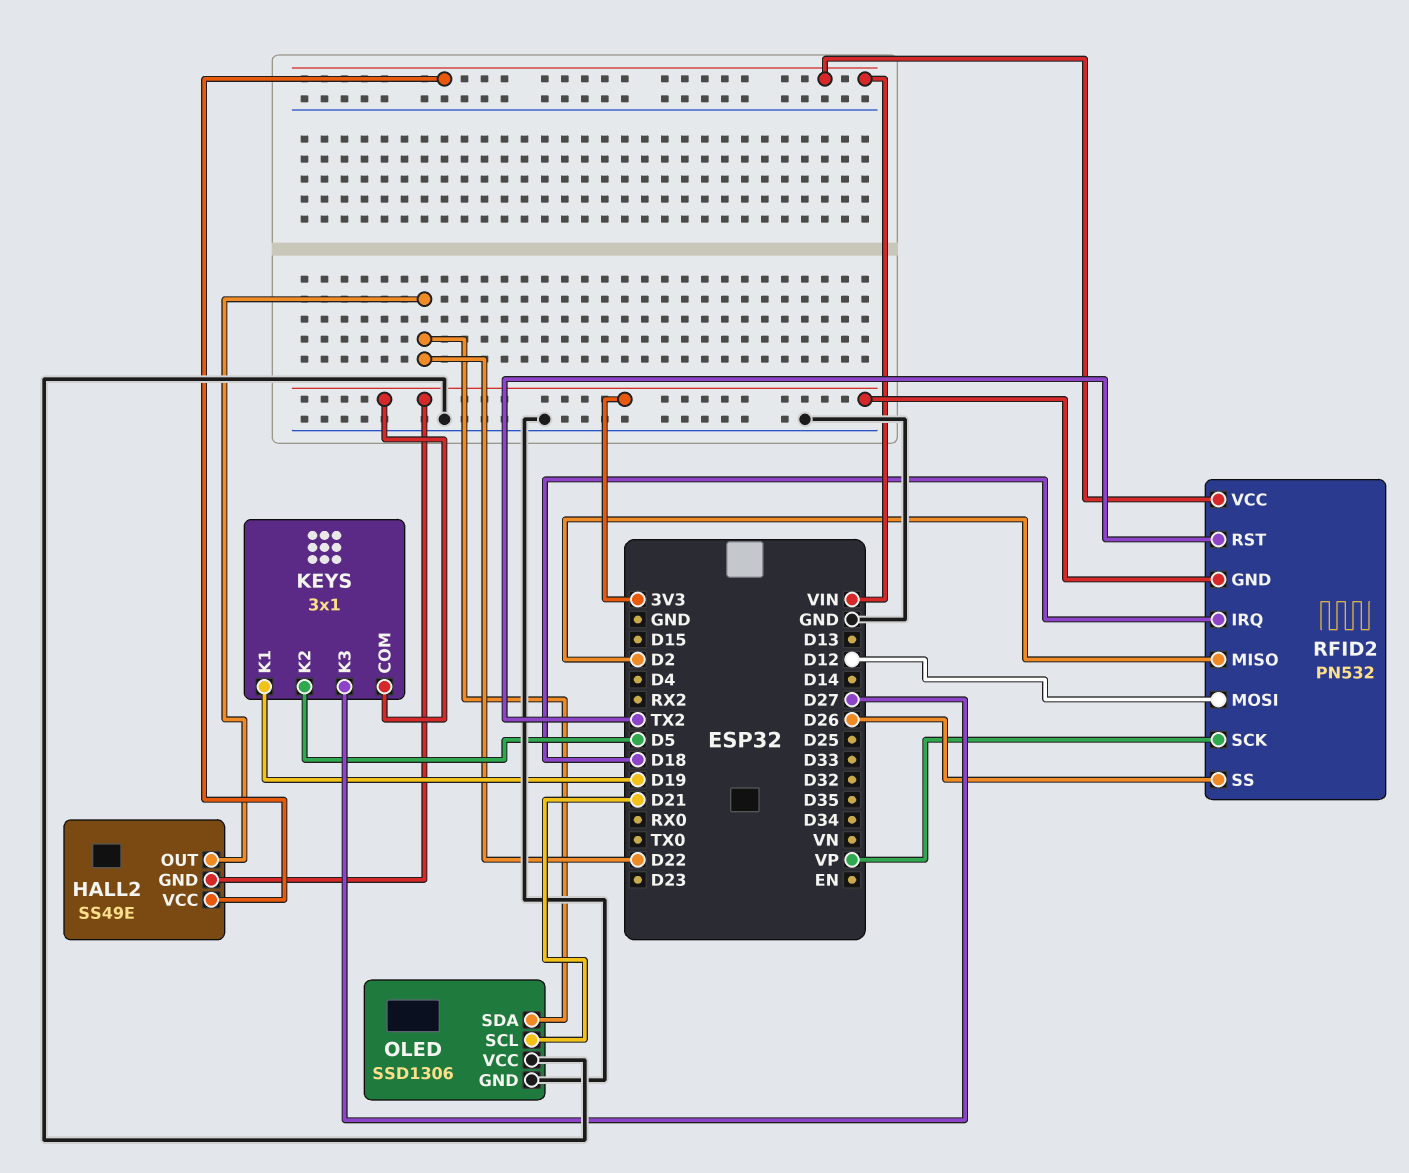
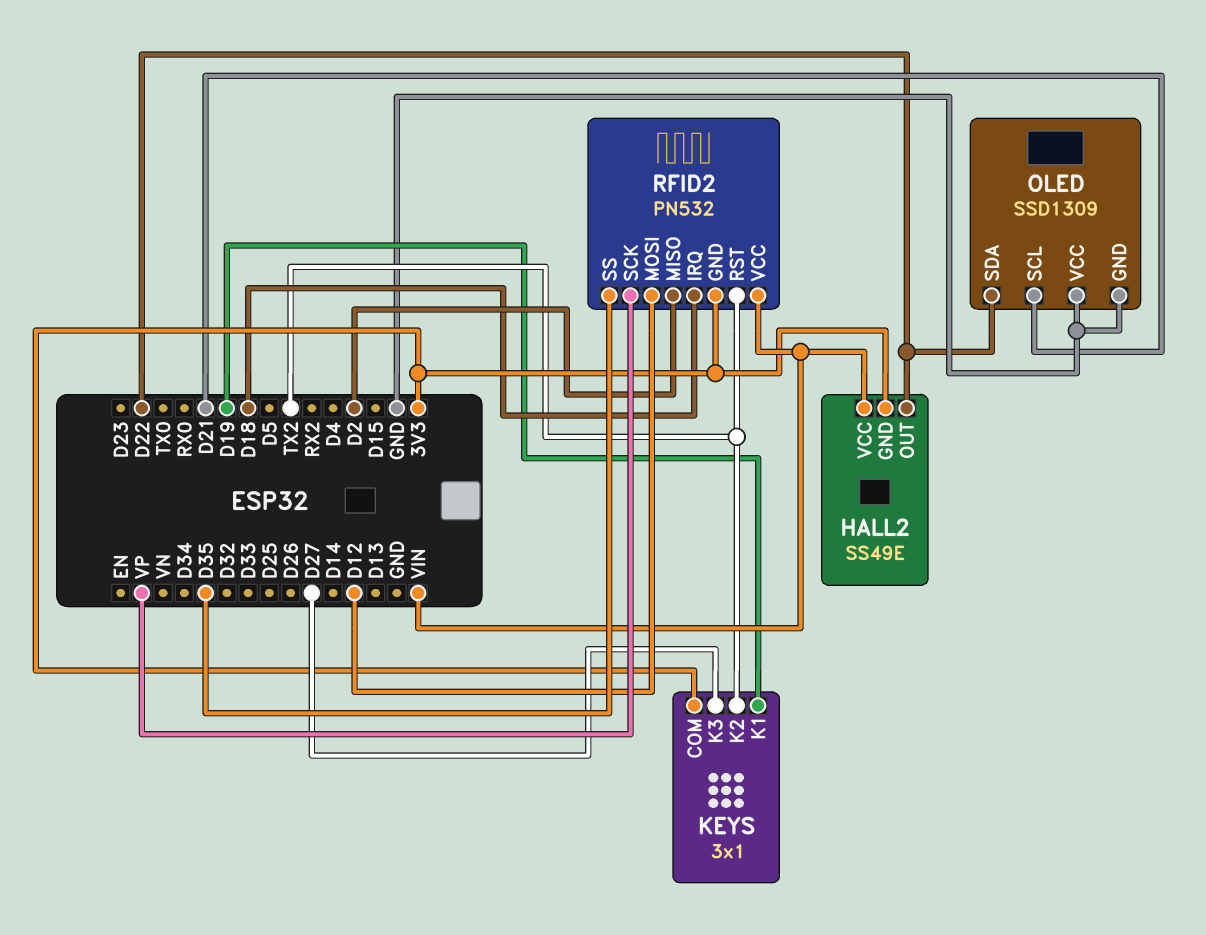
KEYS pin K2: D5 -> TX2
OLED: SSD1306 -> SSD1309
RFID2 pin SS: D26 -> D35

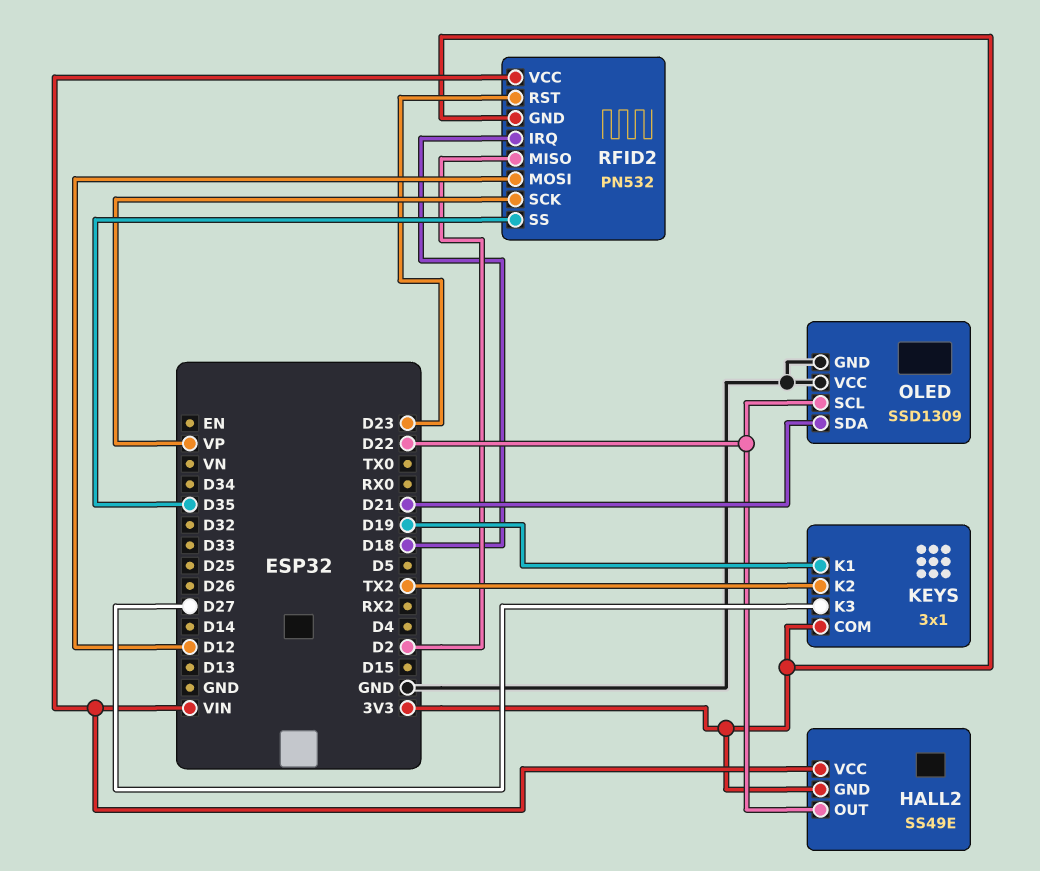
OLED pin SCL: D21 -> D22
OLED pin SDA: D22 -> D21
RFID2 pin RST: TX2 -> D23

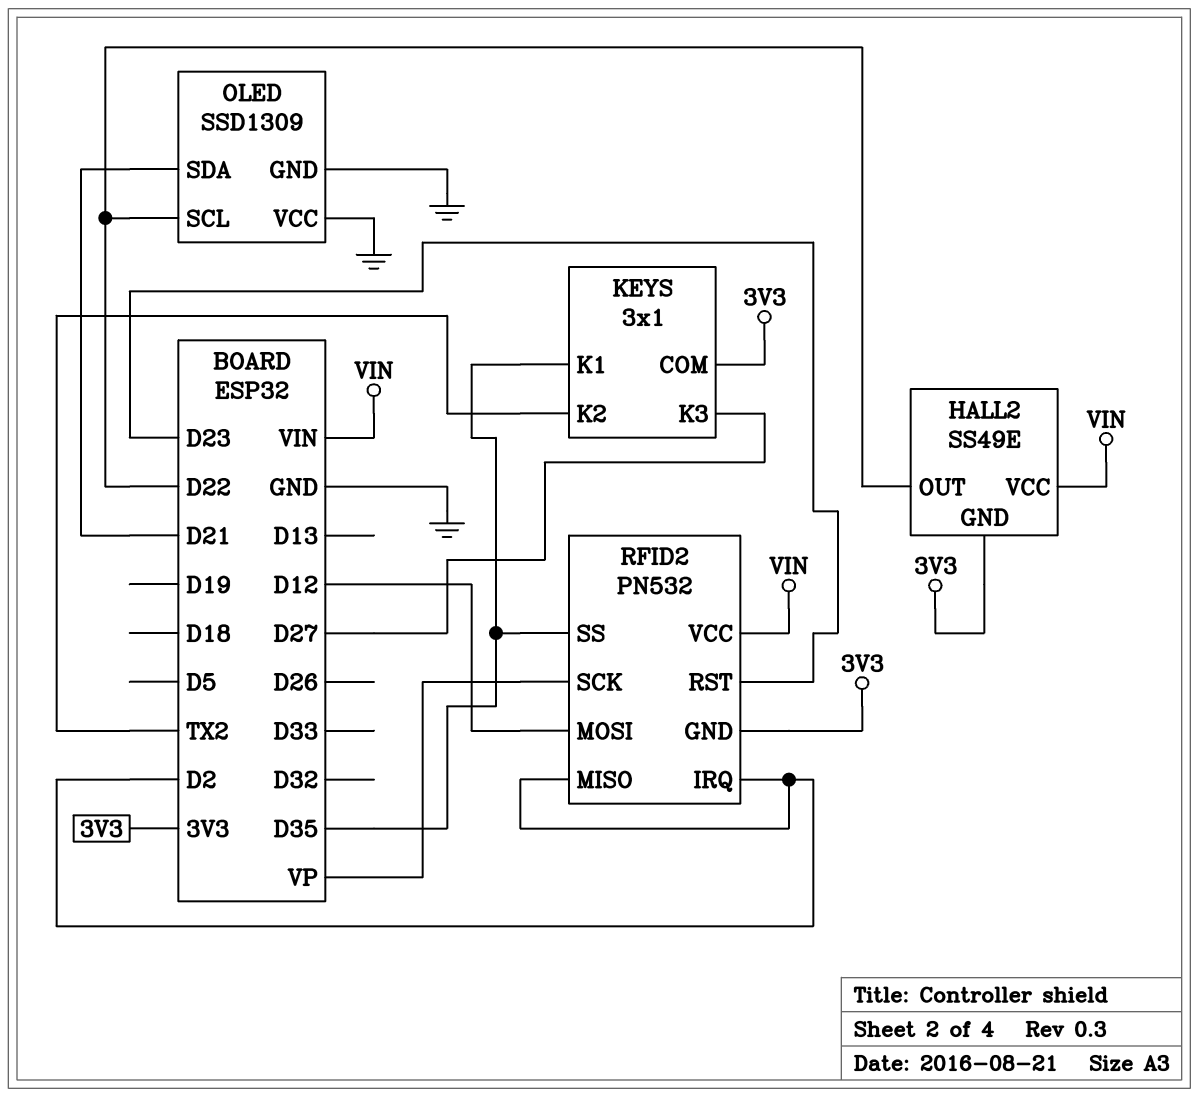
KEYS pin K1: D19 -> D35
RFID2 pin IRQ: D18 -> D2

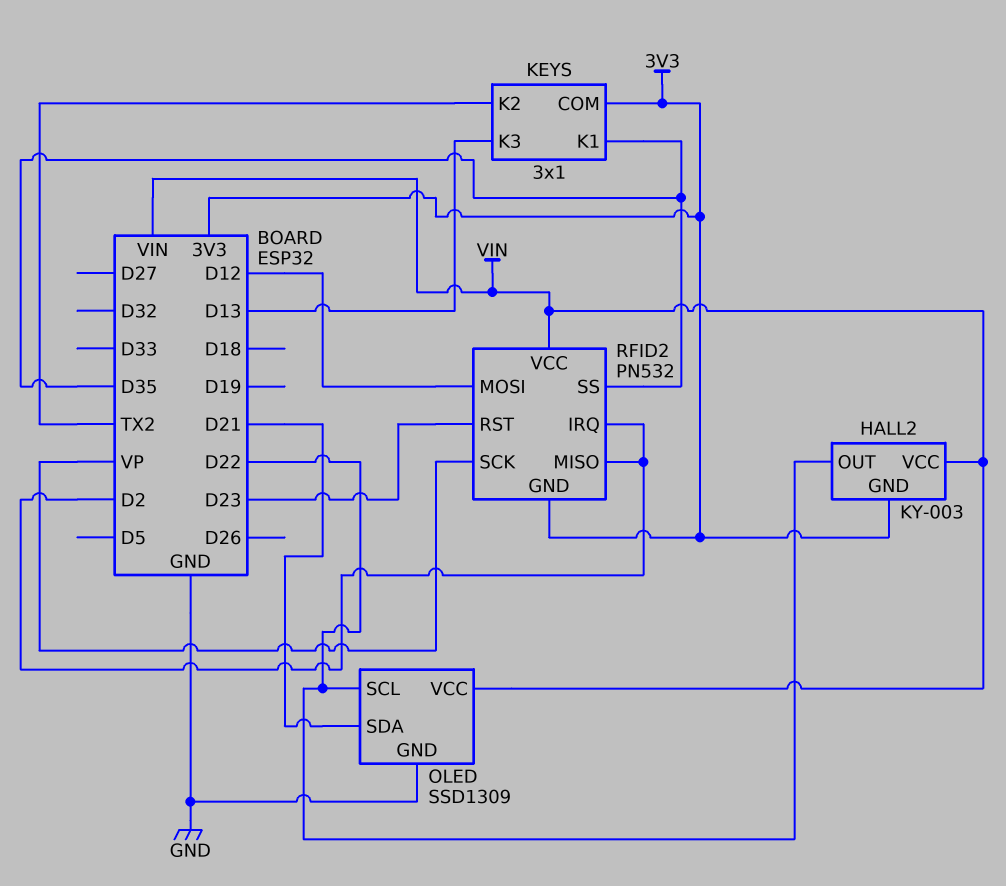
HALL2: SS49E -> KY-003
KEYS pin K3: D27 -> D13
OLED pin VCC: GND -> VIN

